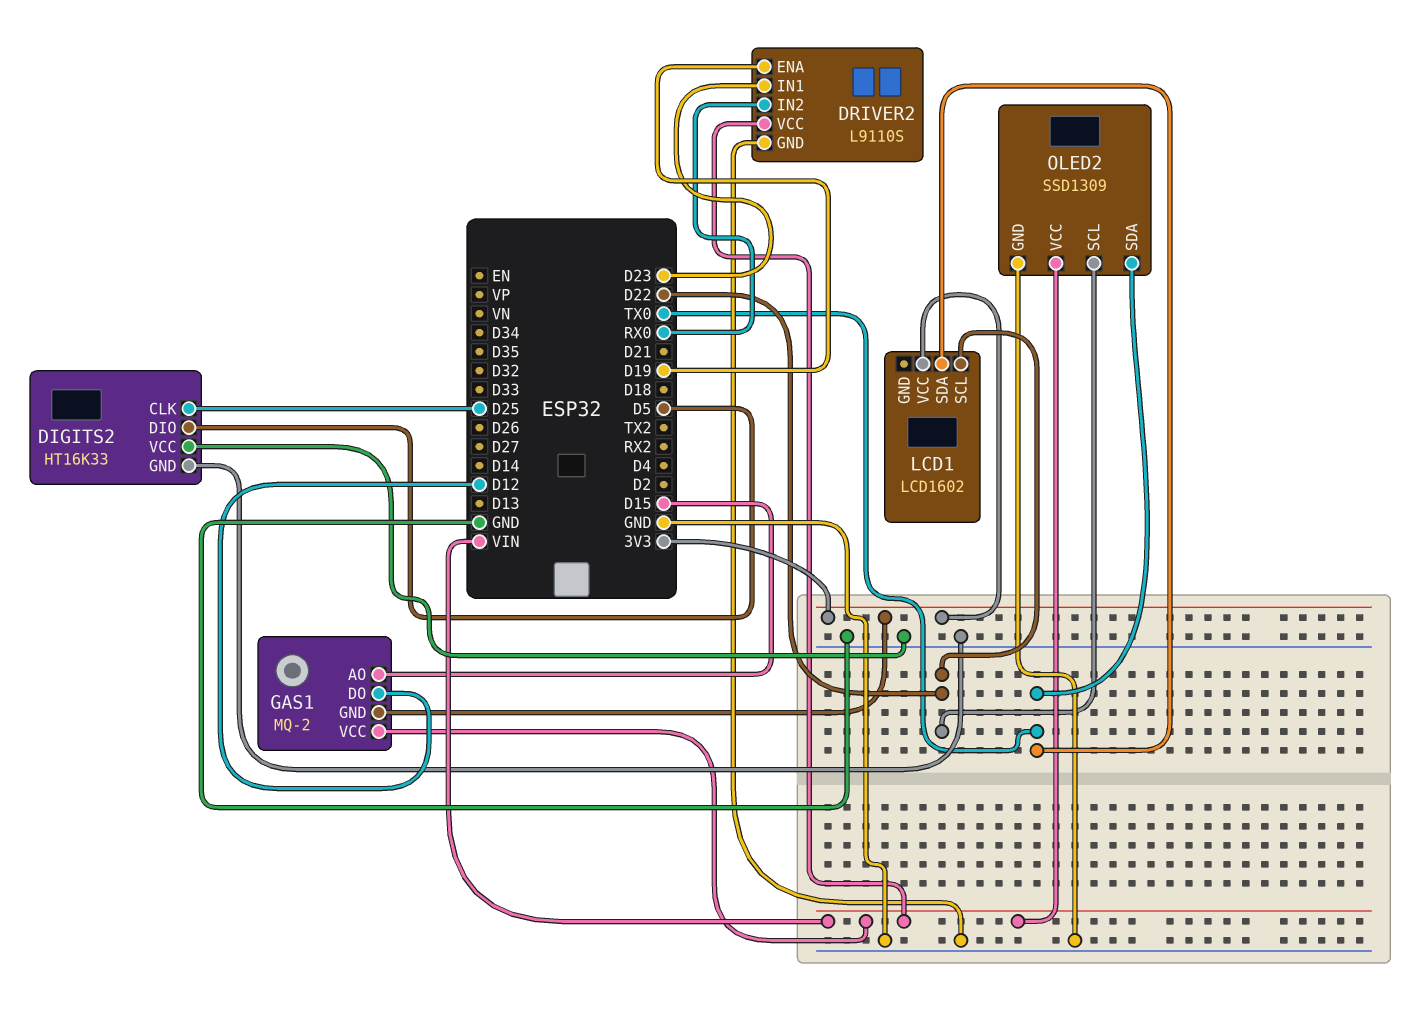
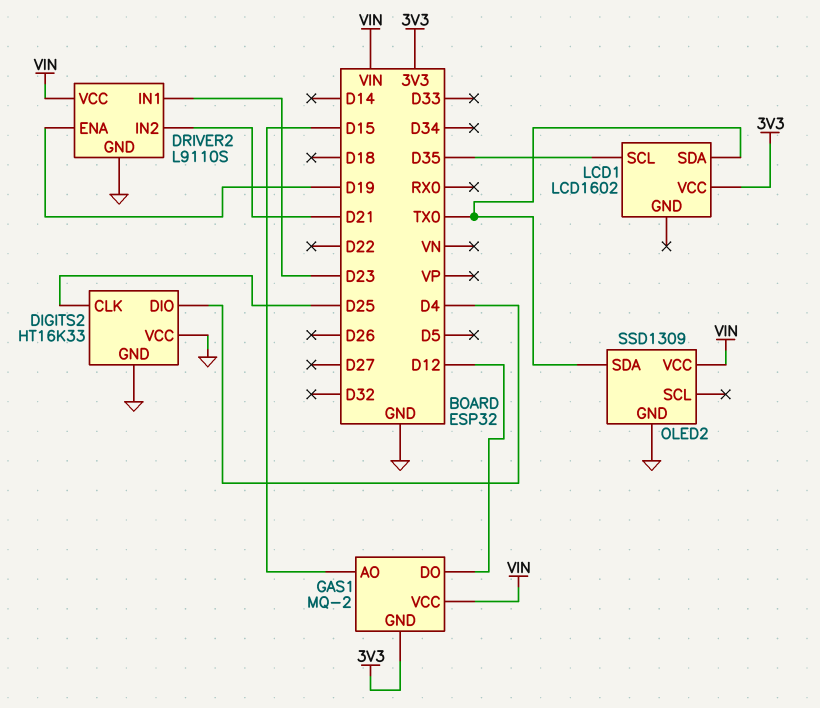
DIGITS2 pin DIO: D5 -> D4
DRIVER2 pin IN2: RX0 -> D21
LCD1 pin SCL: D22 -> D35
OLED2 pin SCL: D22 -> none

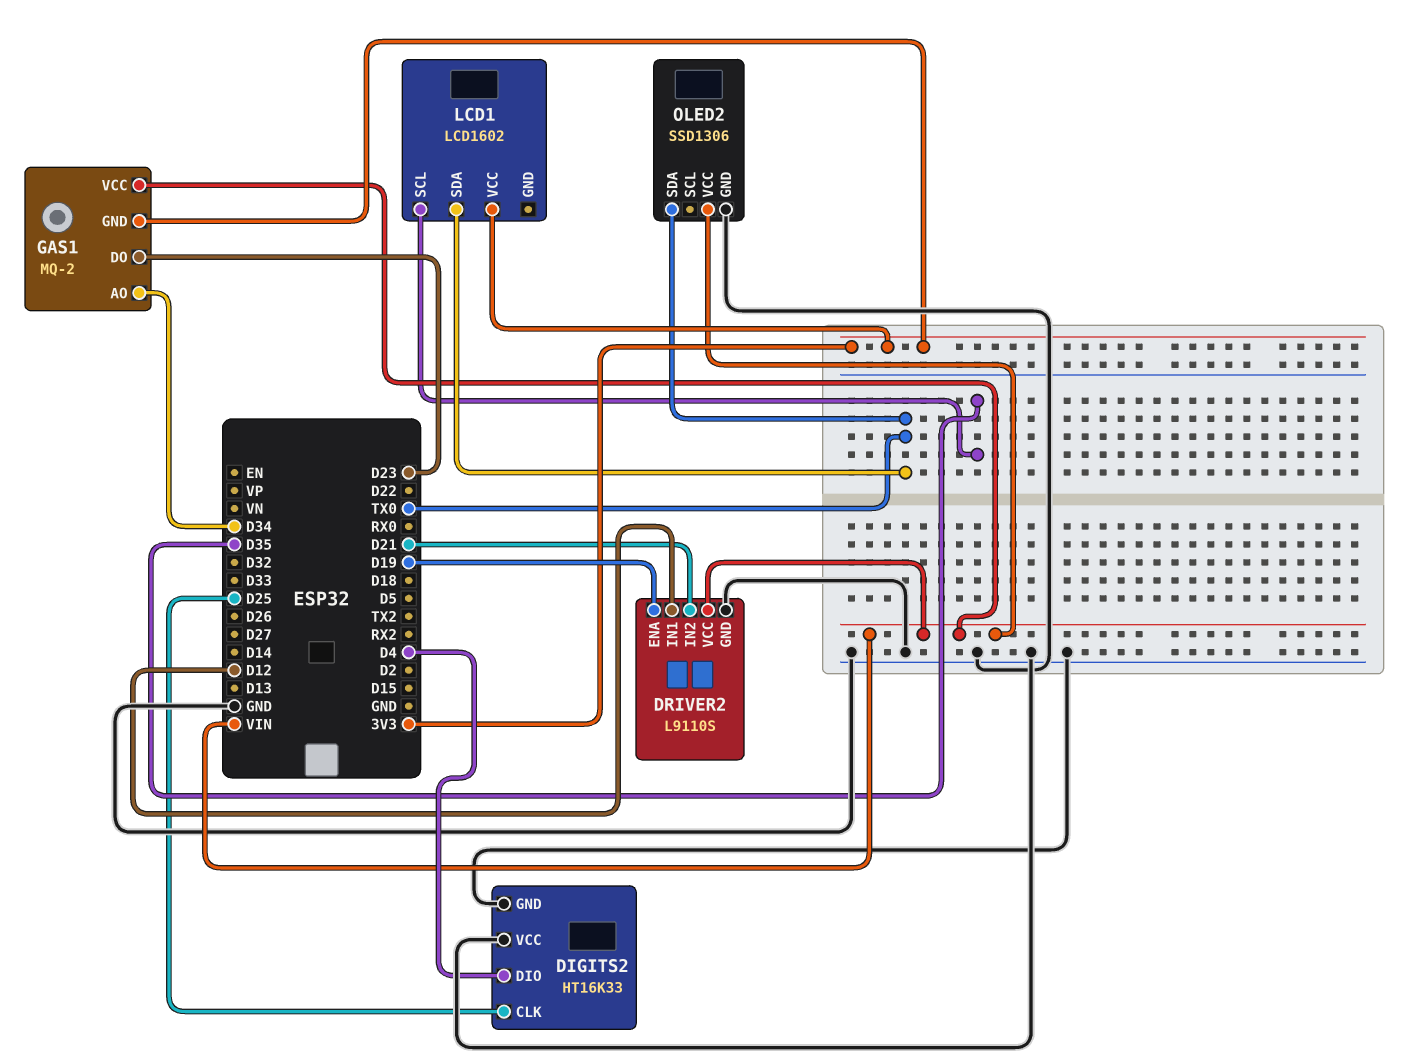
DRIVER2 pin IN1: D23 -> D12
GAS1 pin AO: D15 -> D34
GAS1 pin DO: D12 -> D23
OLED2: SSD1309 -> SSD1306

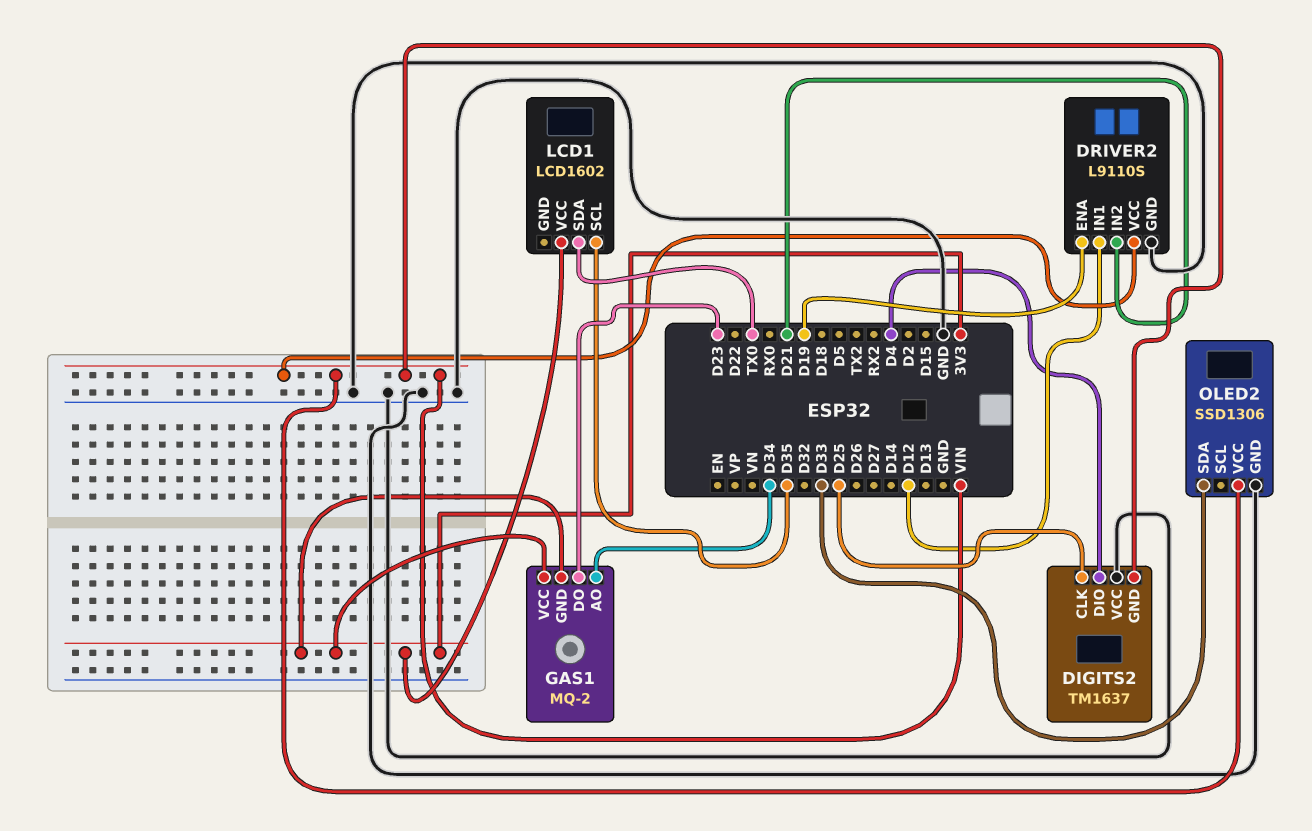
DIGITS2: HT16K33 -> TM1637
DIGITS2 pin GND: GND -> VIN
GAS1 pin VCC: VIN -> 3V3
OLED2 pin SDA: TX0 -> D33

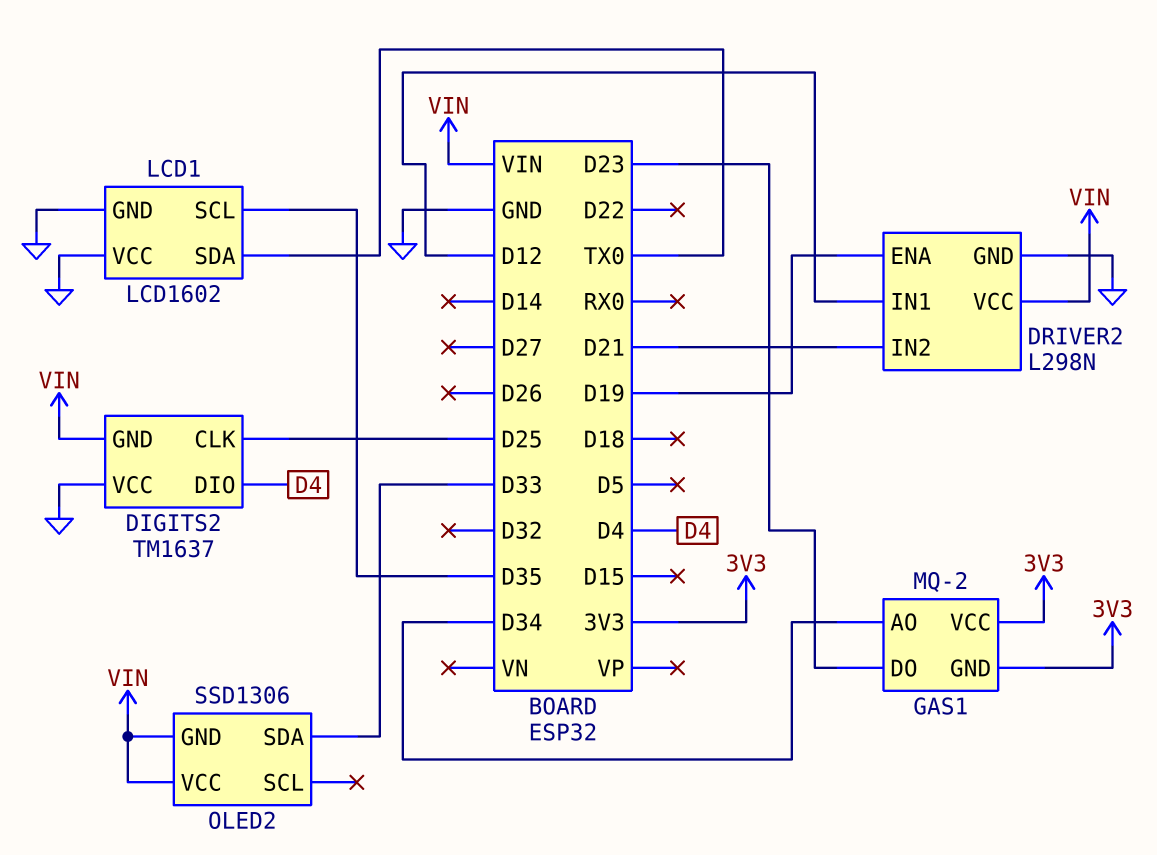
DRIVER2: L9110S -> L298N
LCD1 pin GND: none -> GND
LCD1 pin VCC: 3V3 -> GND
OLED2 pin GND: GND -> VIN

